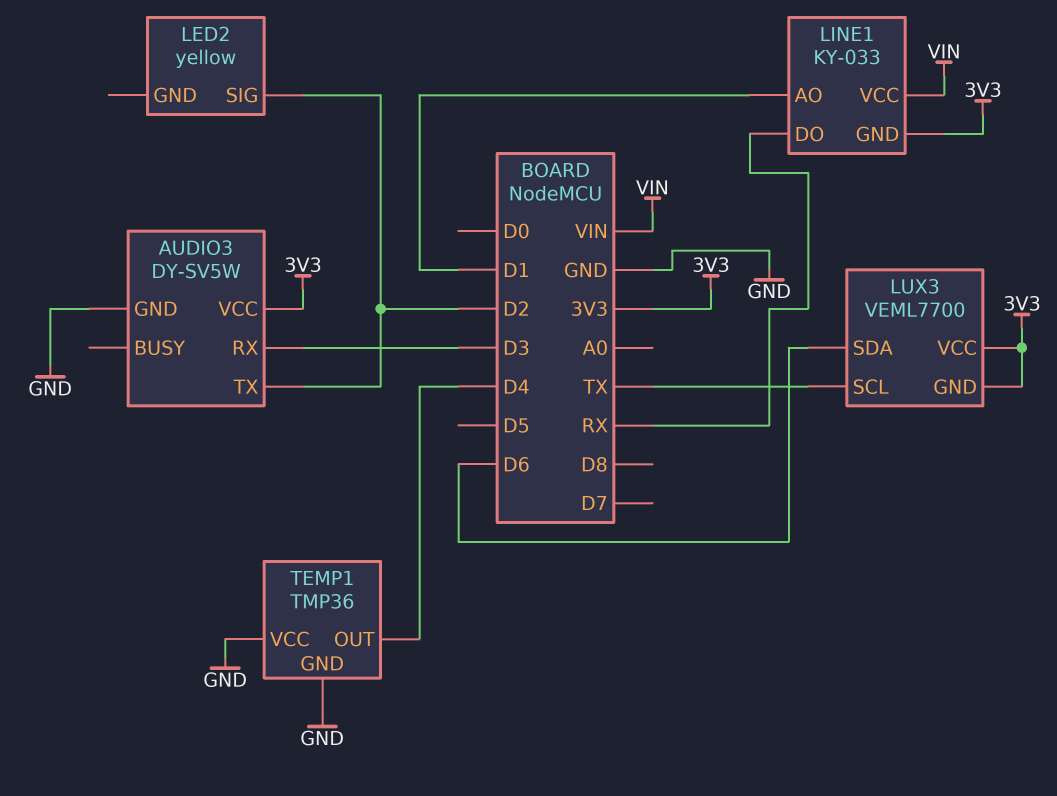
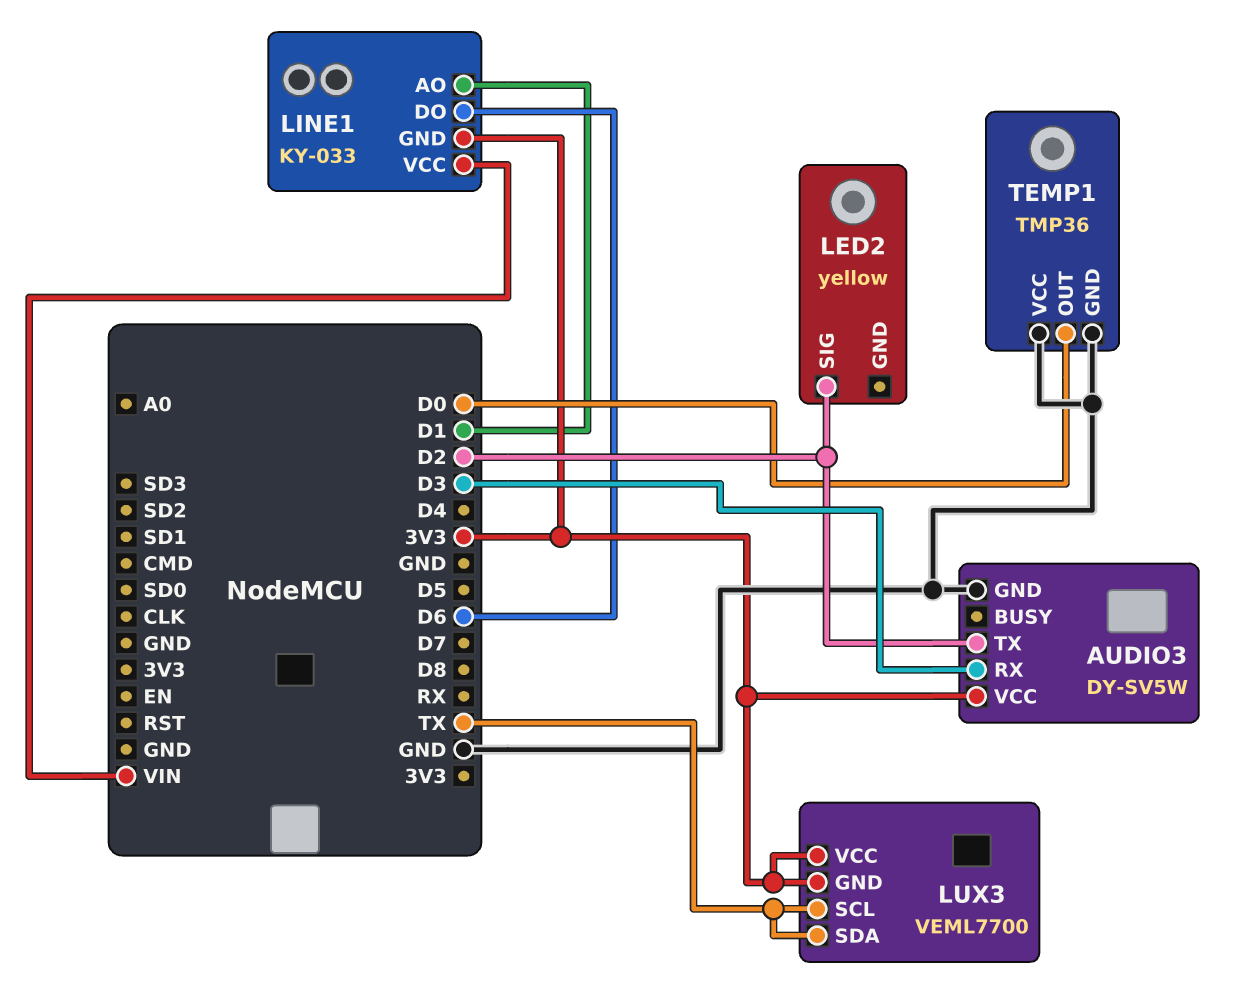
LINE1 pin DO: RX -> D6
LUX3 pin SDA: D6 -> TX
TEMP1 pin OUT: D4 -> D0

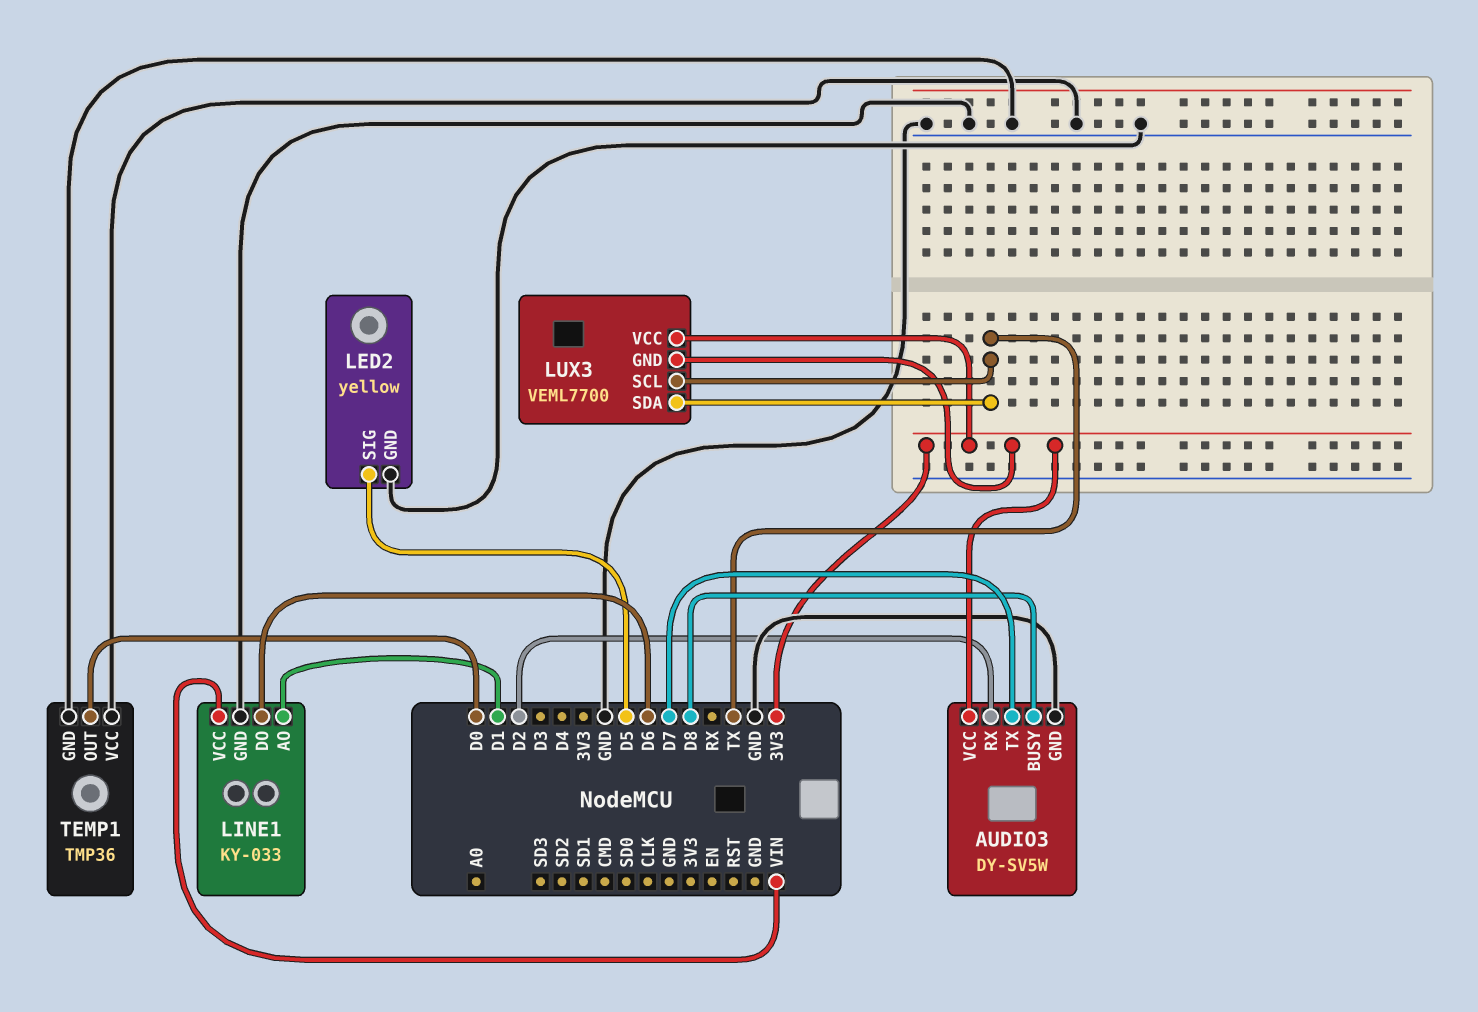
AUDIO3 pin BUSY: none -> D8
AUDIO3 pin RX: D3 -> D2
AUDIO3 pin TX: D2 -> D7
LED2 pin GND: none -> GND
LED2 pin SIG: D2 -> D5
LINE1 pin GND: 3V3 -> GND

